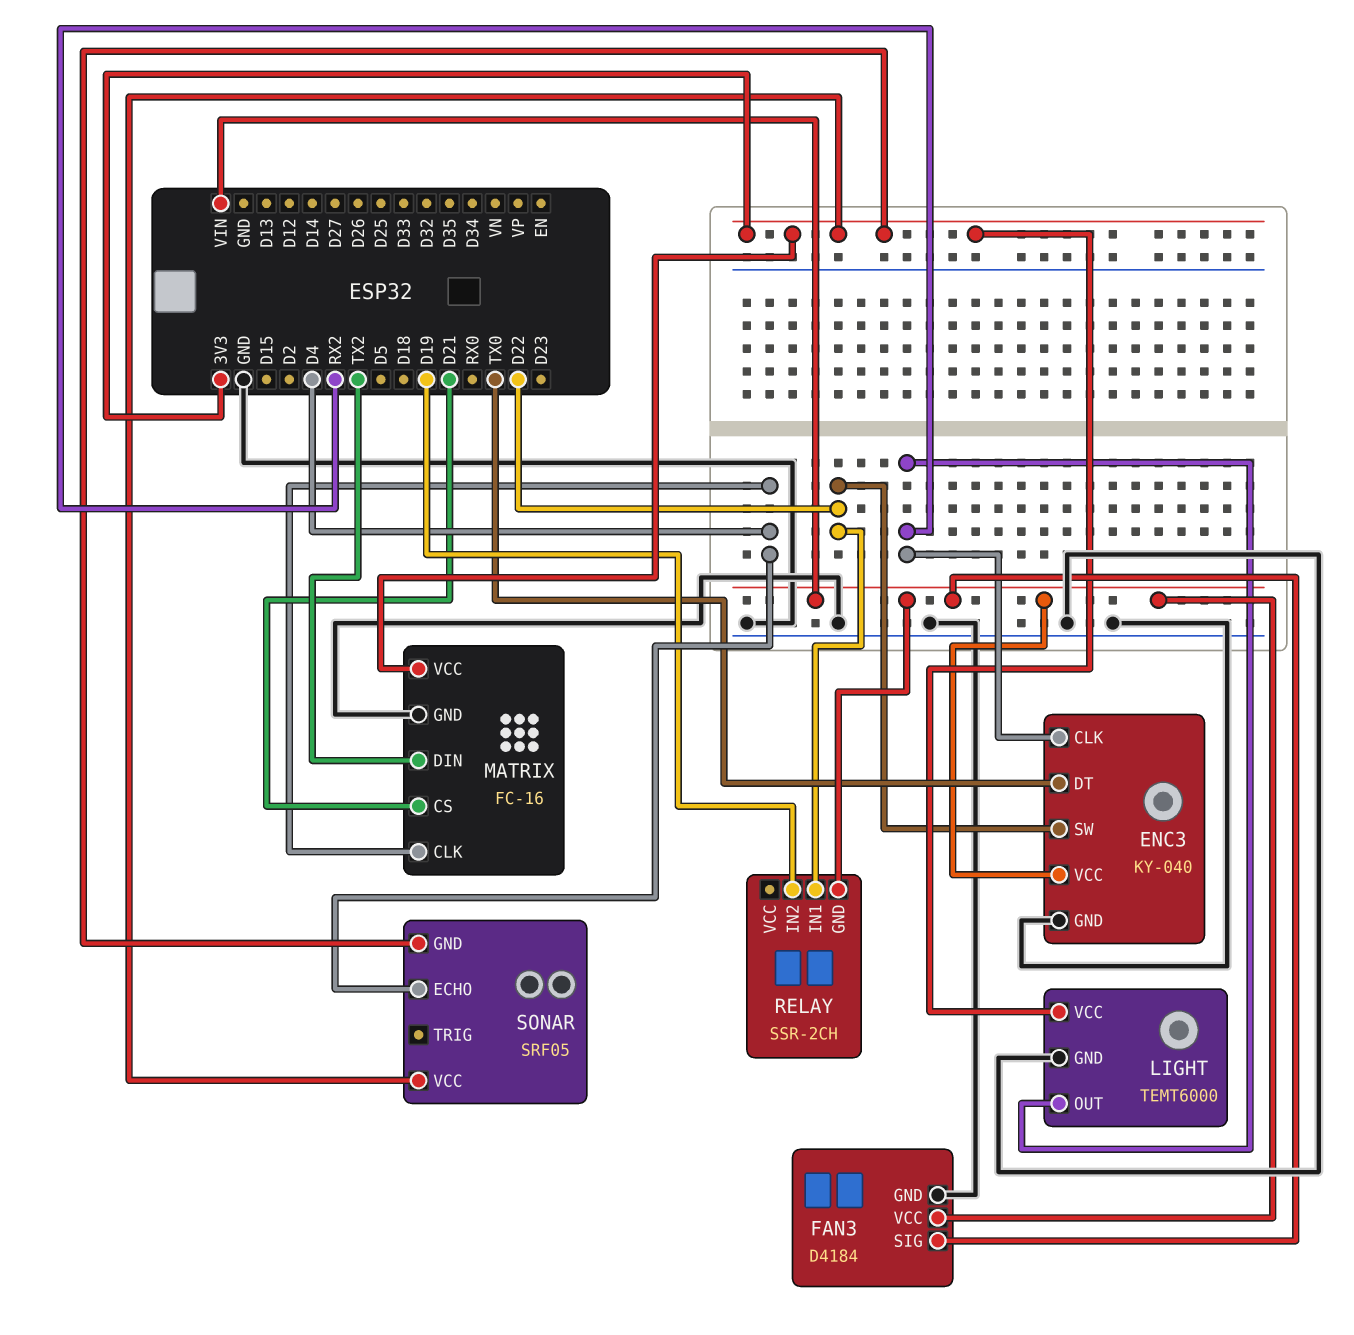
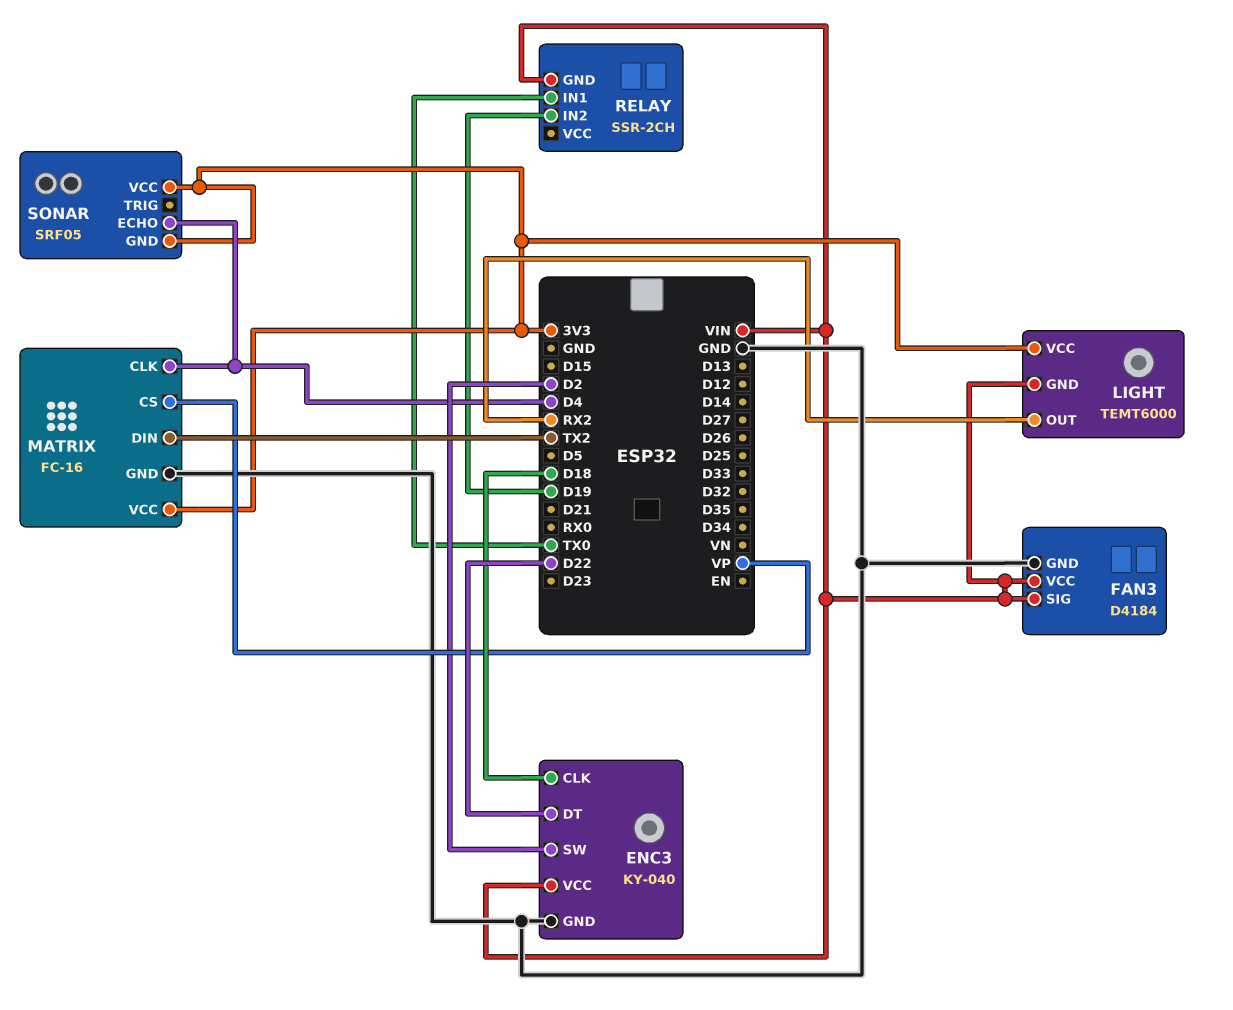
ENC3 pin CLK: RX2 -> D18
ENC3 pin DT: TX0 -> D22
ENC3 pin SW: D22 -> D2
LIGHT pin GND: GND -> VIN
MATRIX pin CS: D21 -> VP
RELAY pin IN1: D22 -> TX0

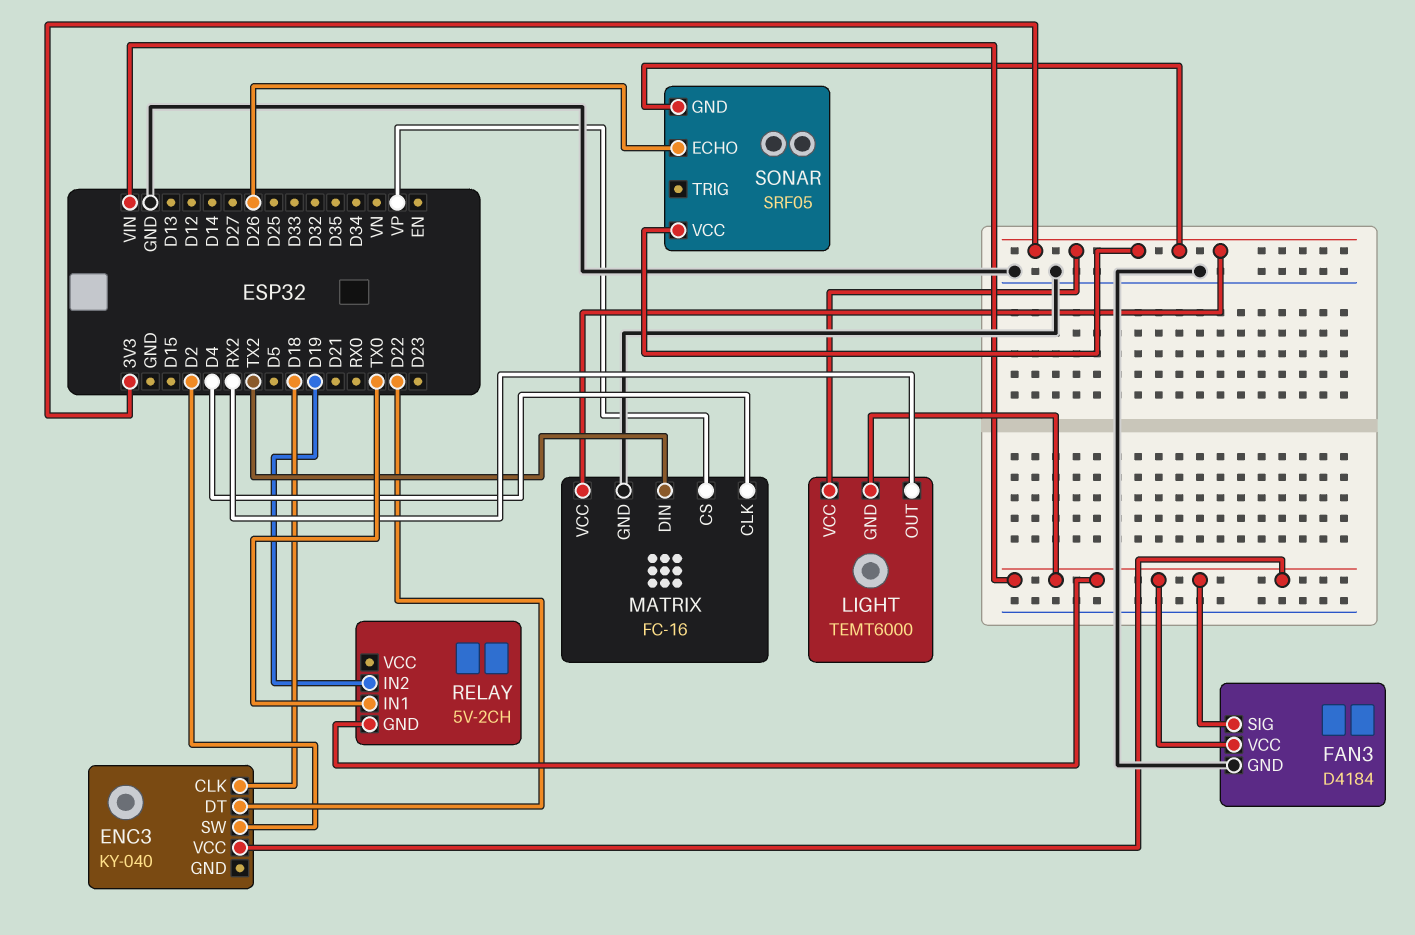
ENC3 pin GND: GND -> none
RELAY: SSR-2CH -> 5V-2CH
SONAR pin ECHO: D4 -> D26

